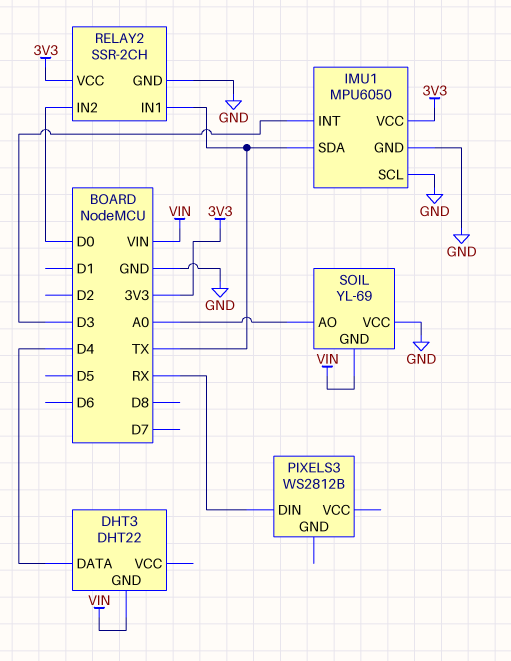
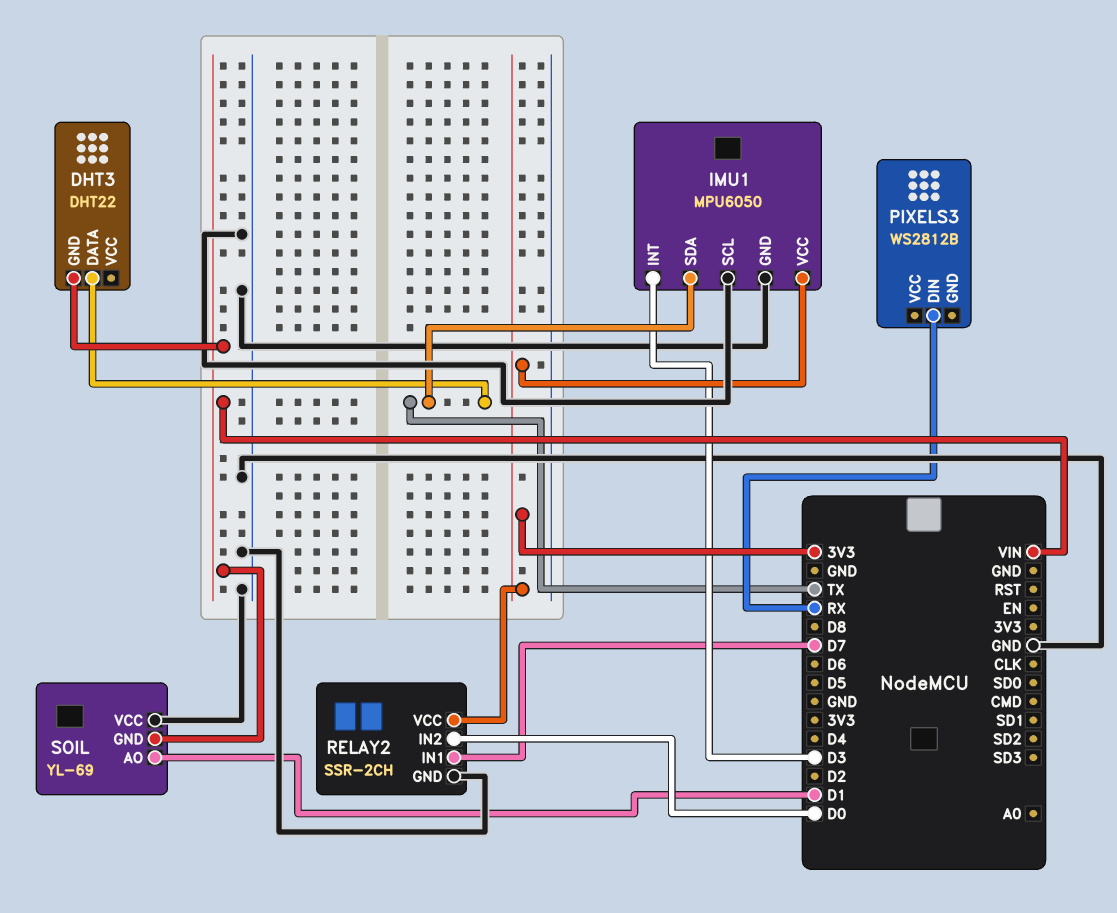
DHT3 pin DATA: D4 -> TX
RELAY2 pin IN1: TX -> D7
SOIL pin AO: A0 -> D1

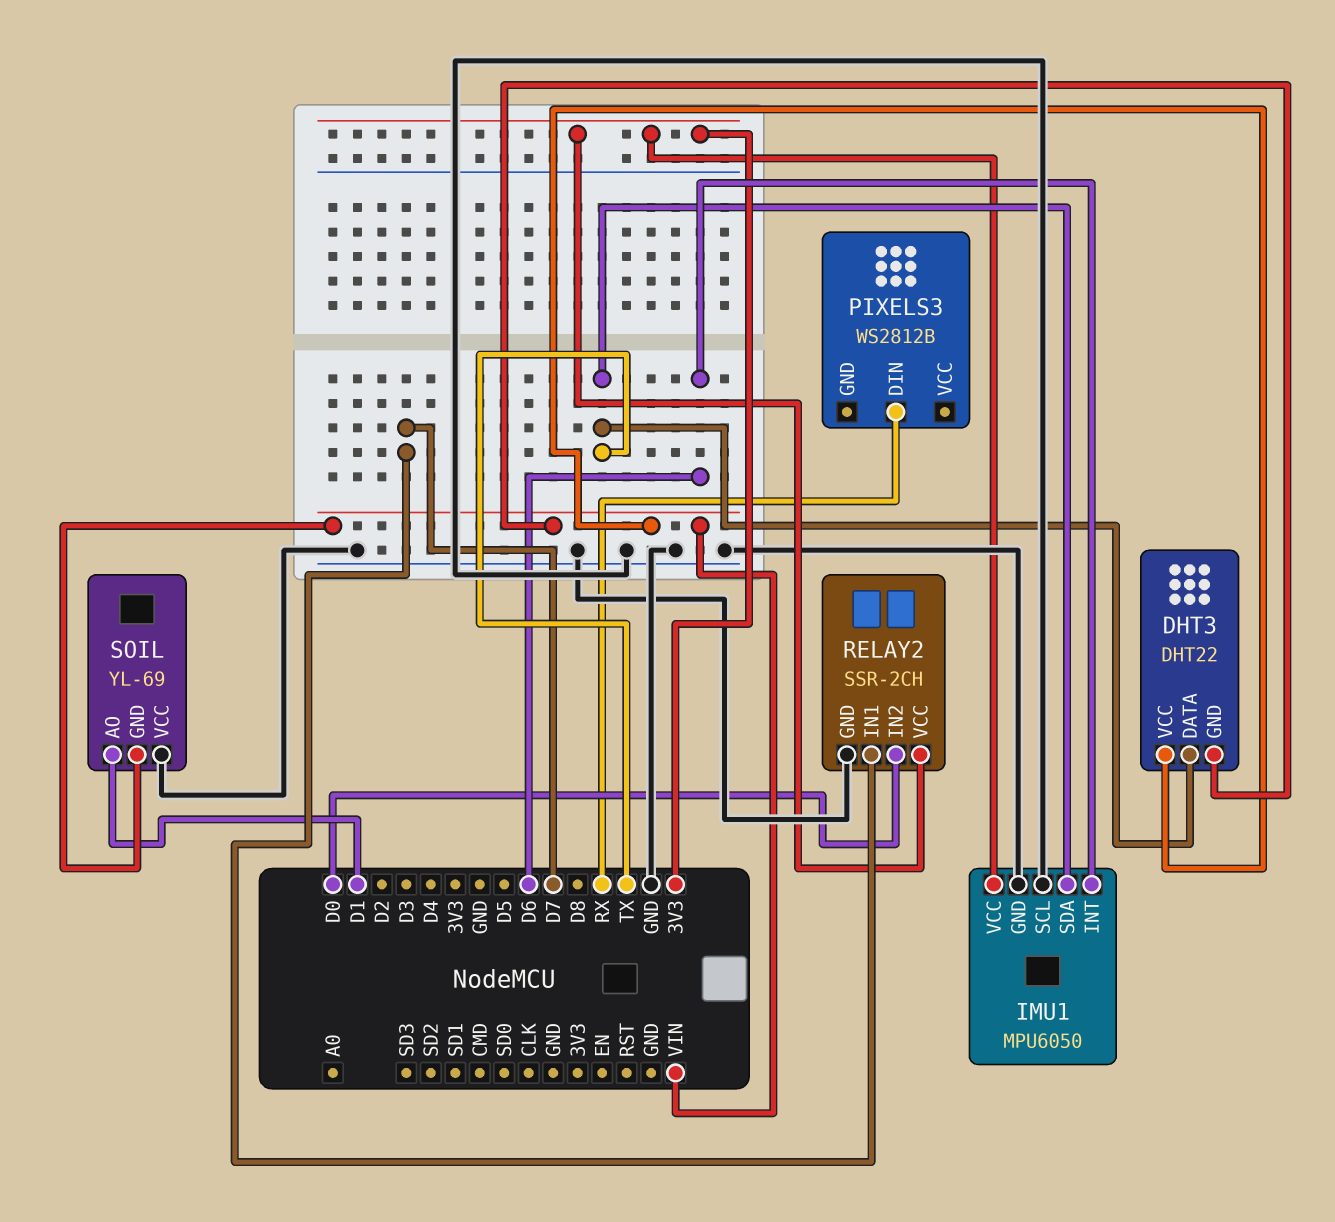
DHT3 pin VCC: none -> VIN
IMU1 pin INT: D3 -> D6

